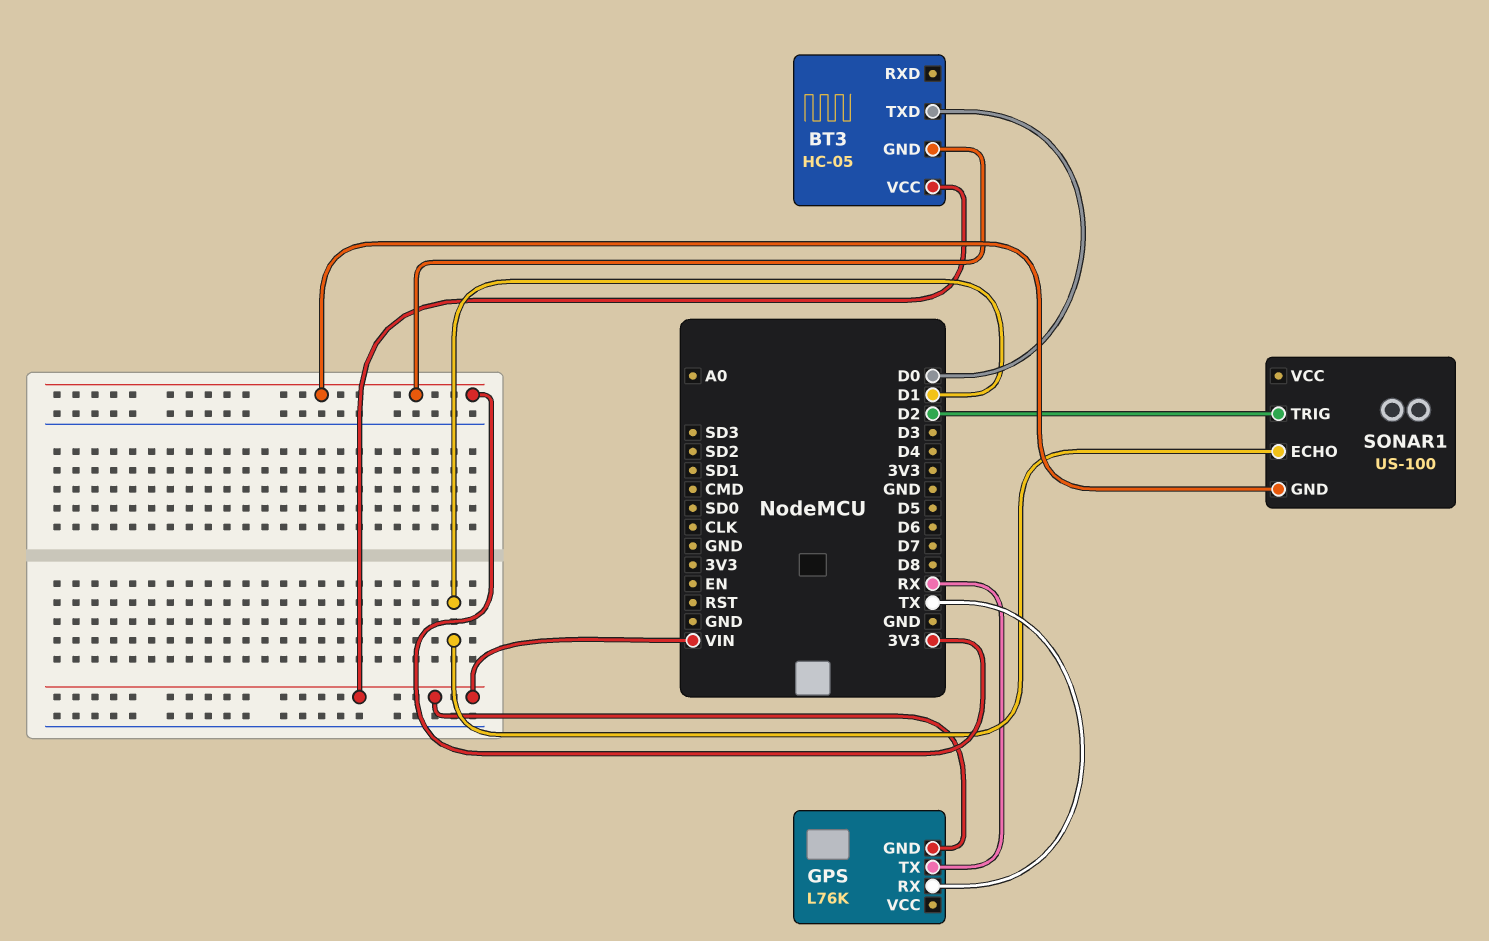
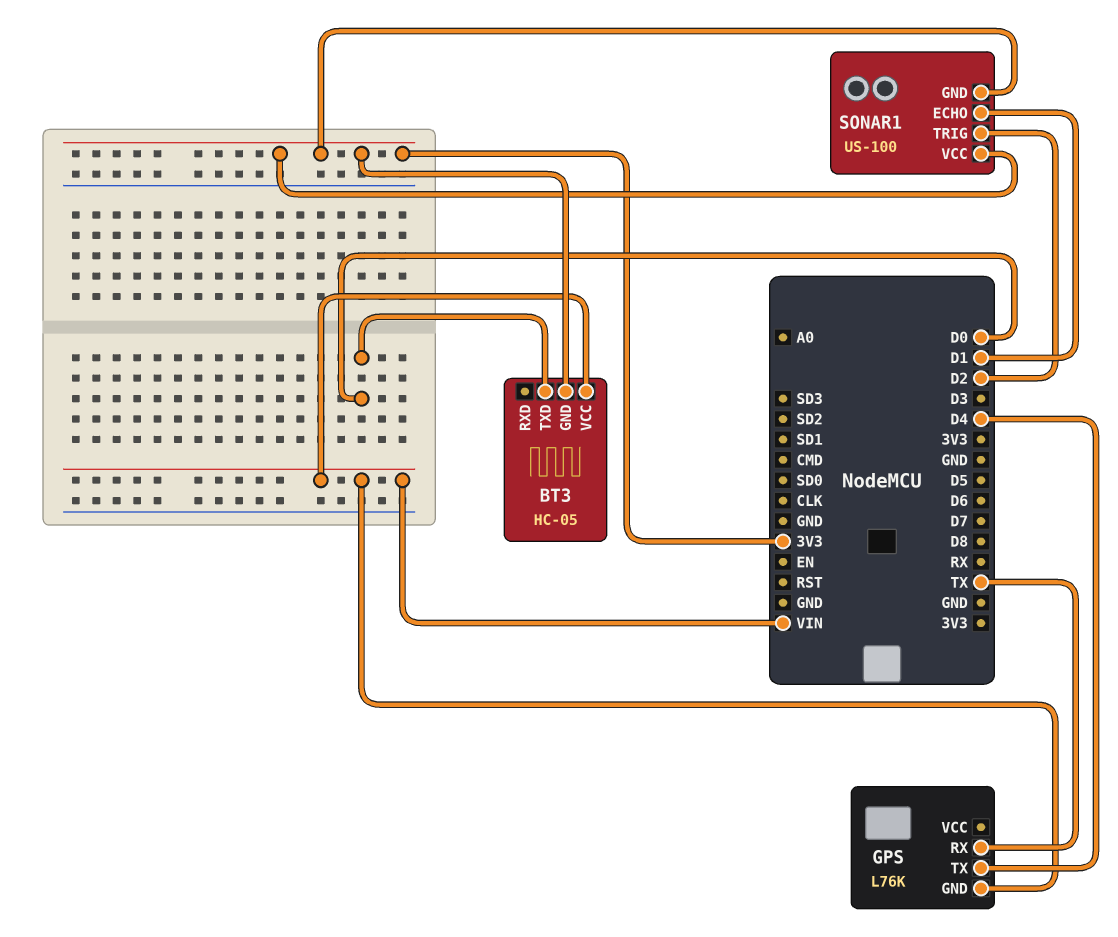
GPS pin TX: RX -> D4
SONAR1 pin VCC: none -> 3V3

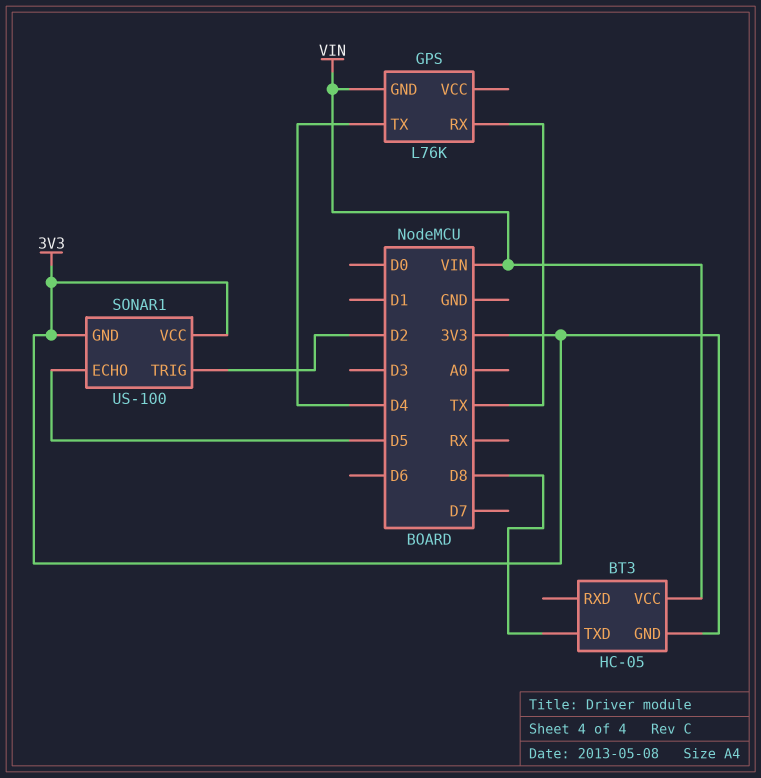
BT3 pin TXD: D0 -> D8
SONAR1 pin ECHO: D1 -> D5

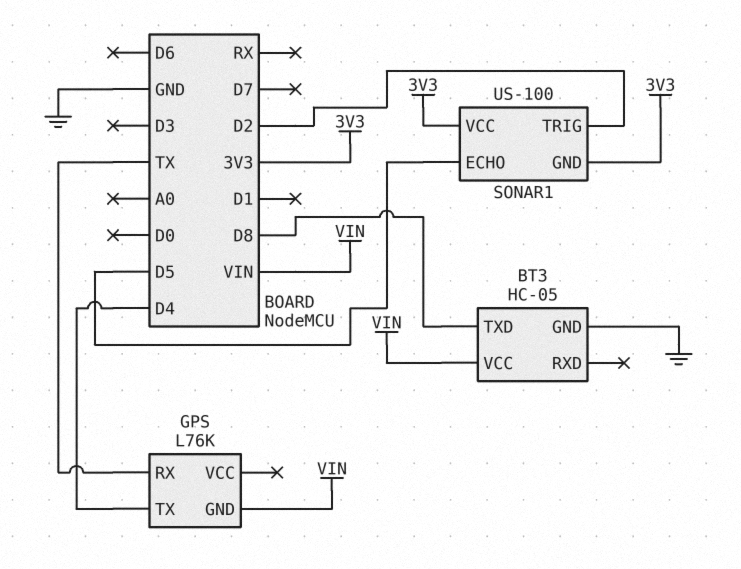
BT3 pin GND: 3V3 -> GND

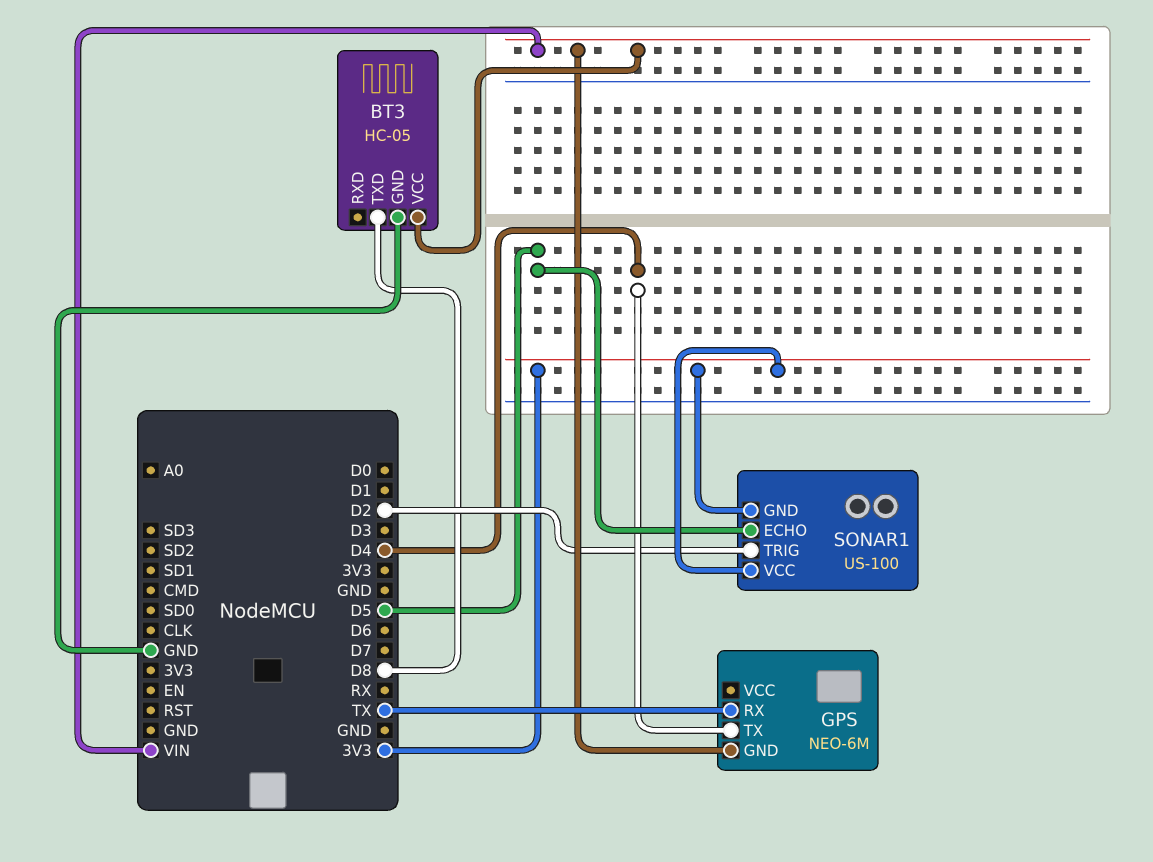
GPS: L76K -> NEO-6M

